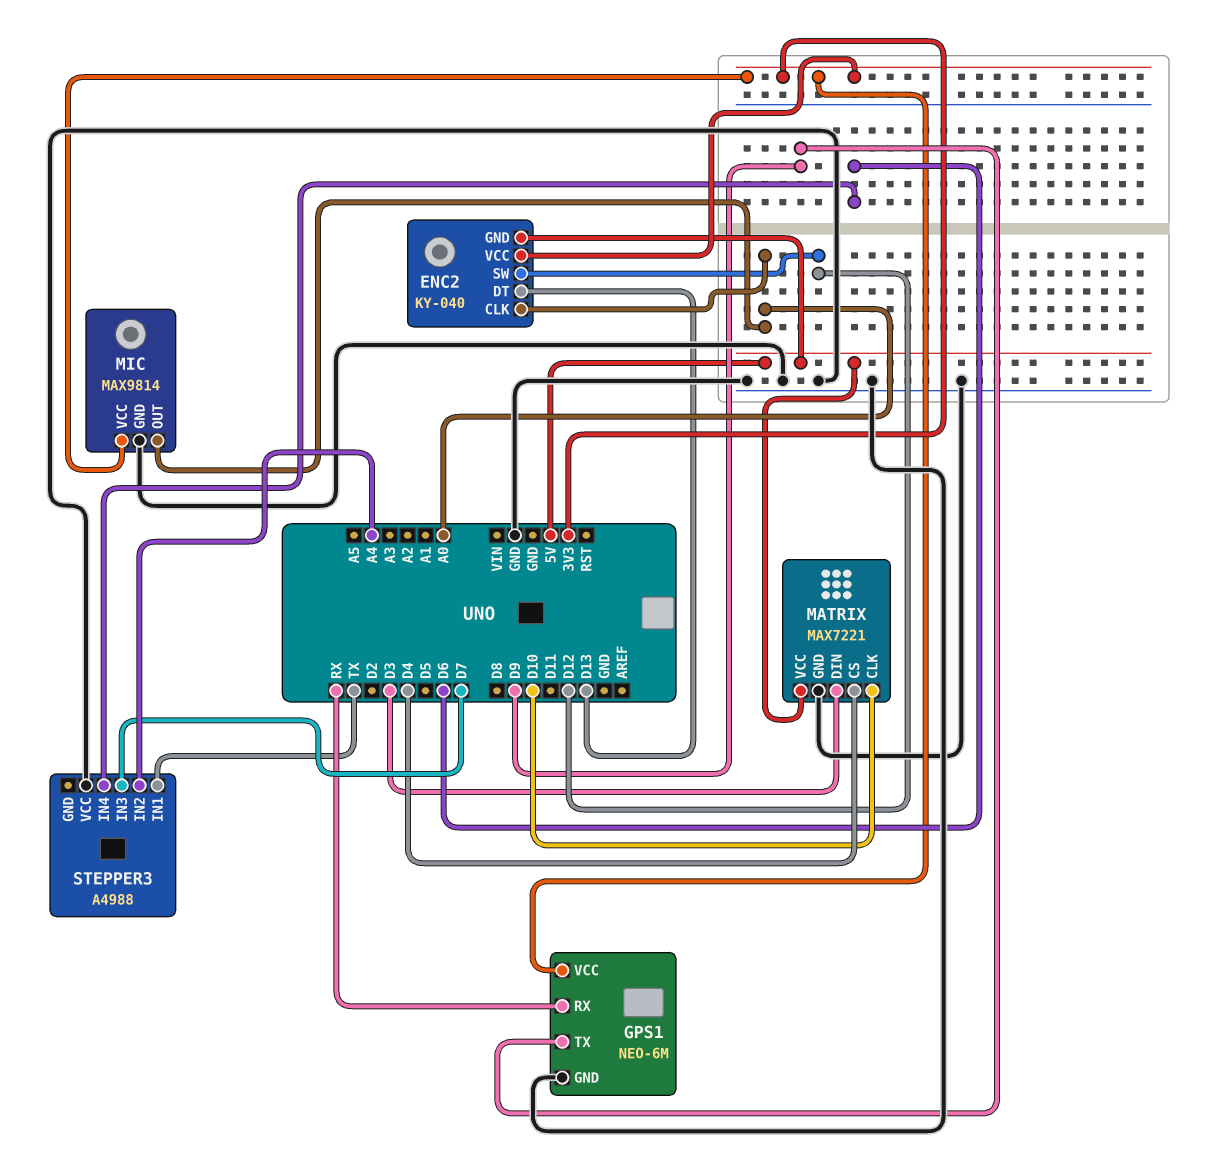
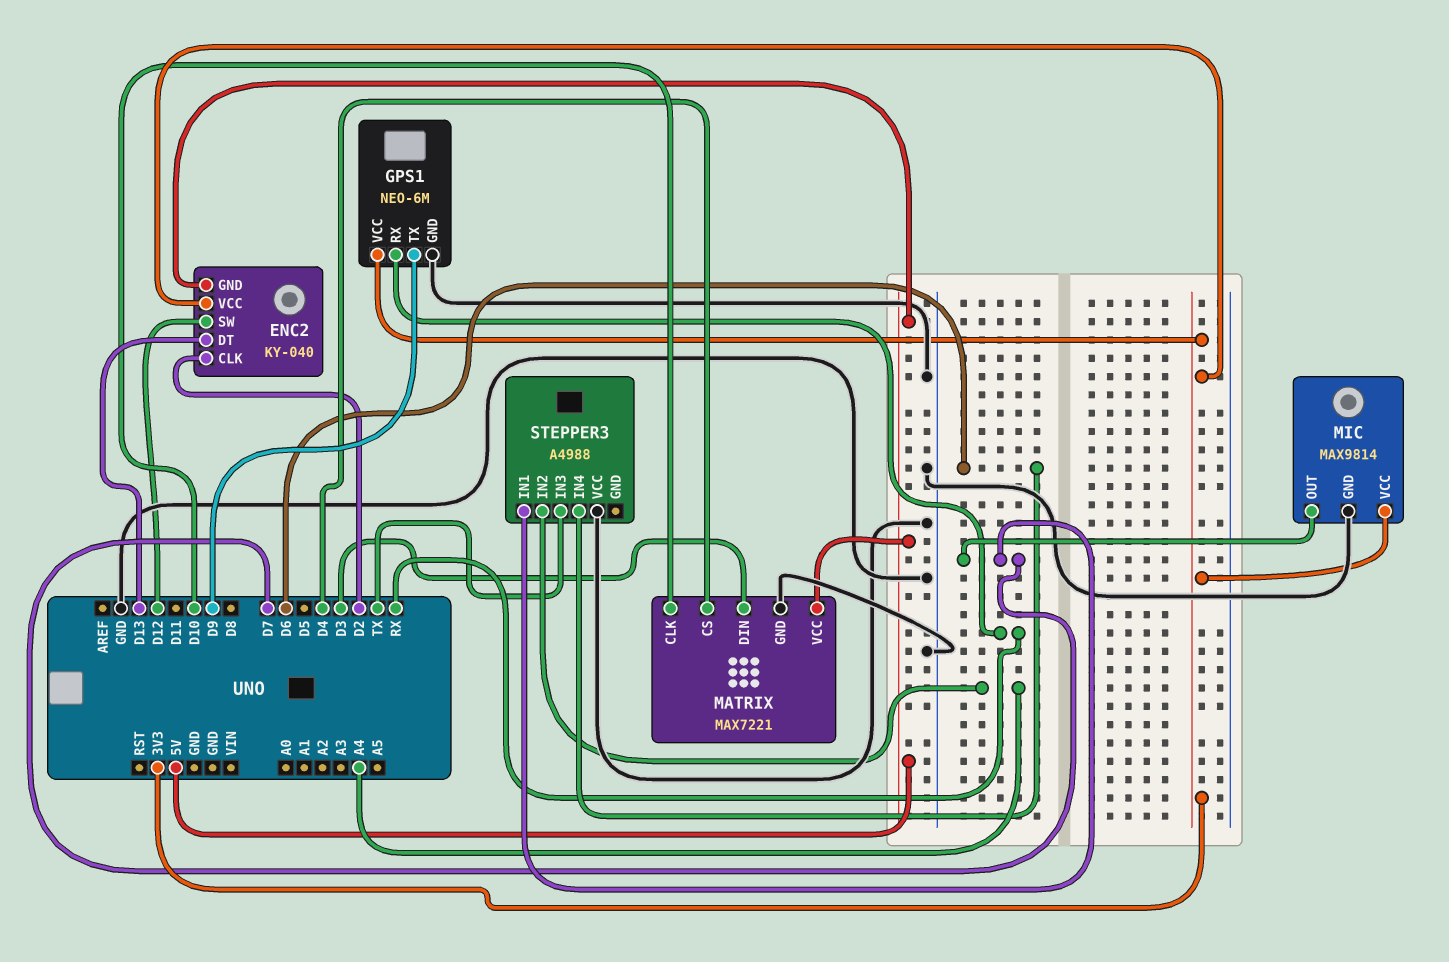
ENC2 pin CLK: A0 -> D2
MIC pin OUT: A0 -> D7
STEPPER3 pin IN1: TX -> D7
STEPPER3 pin IN3: D7 -> TX

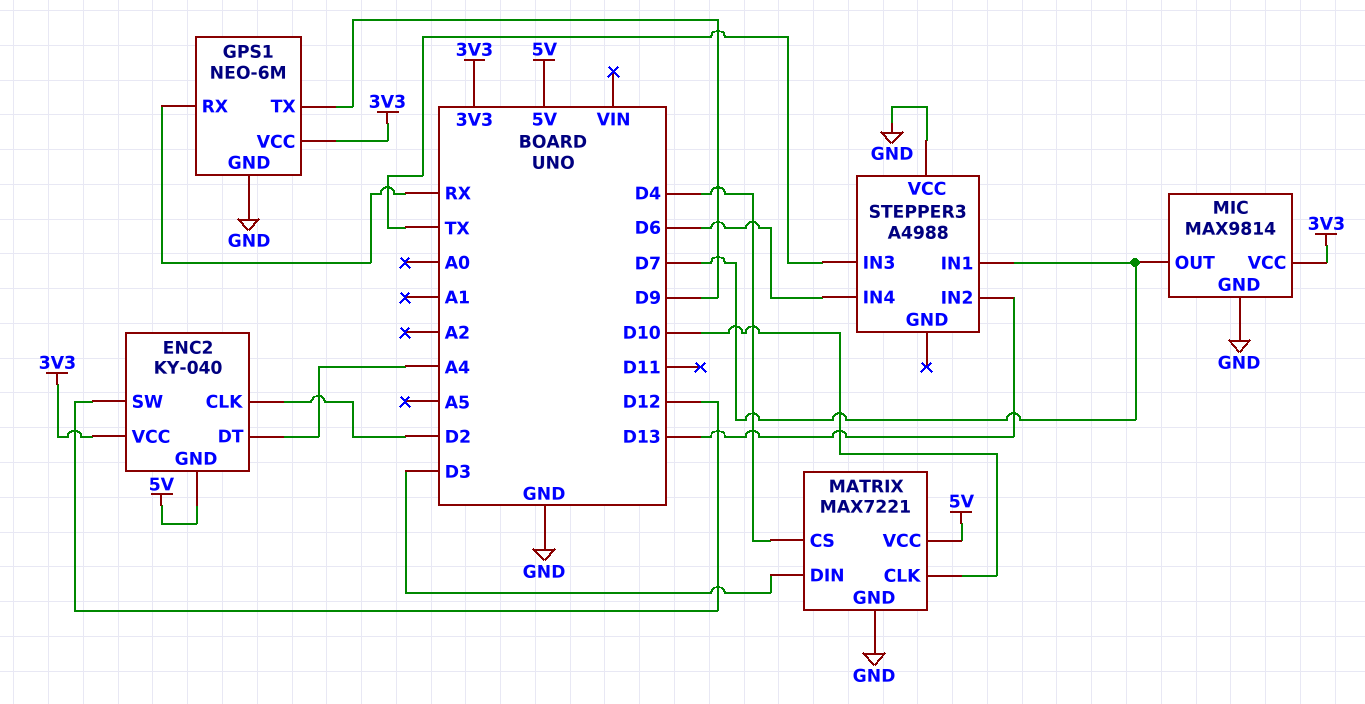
ENC2 pin DT: D13 -> A4
STEPPER3 pin IN2: A4 -> D13

